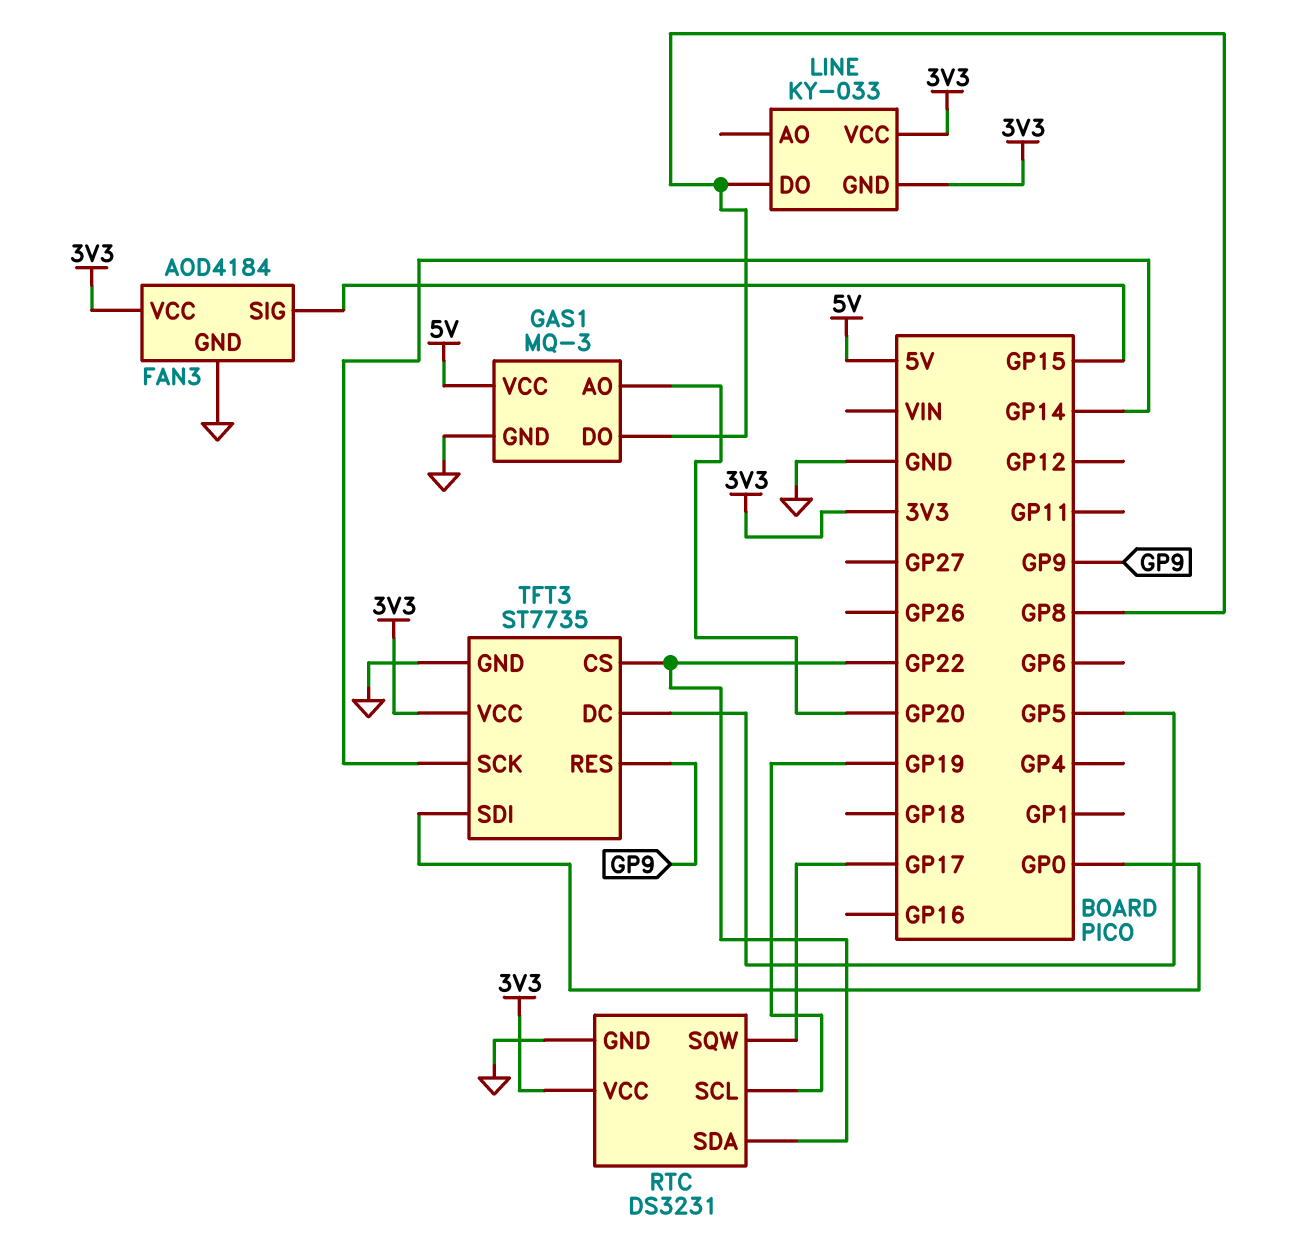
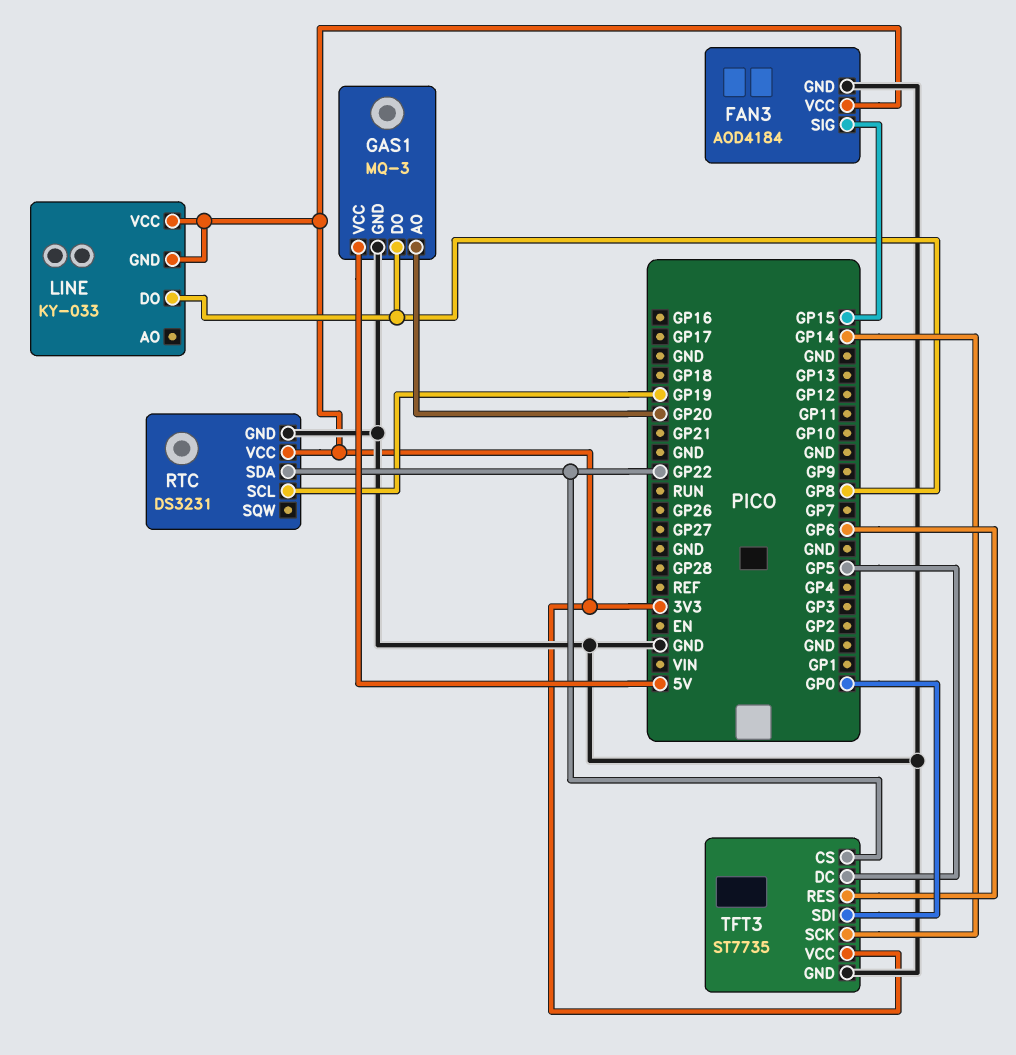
RTC pin SQW: GP17 -> none
TFT3 pin RES: GP9 -> GP6

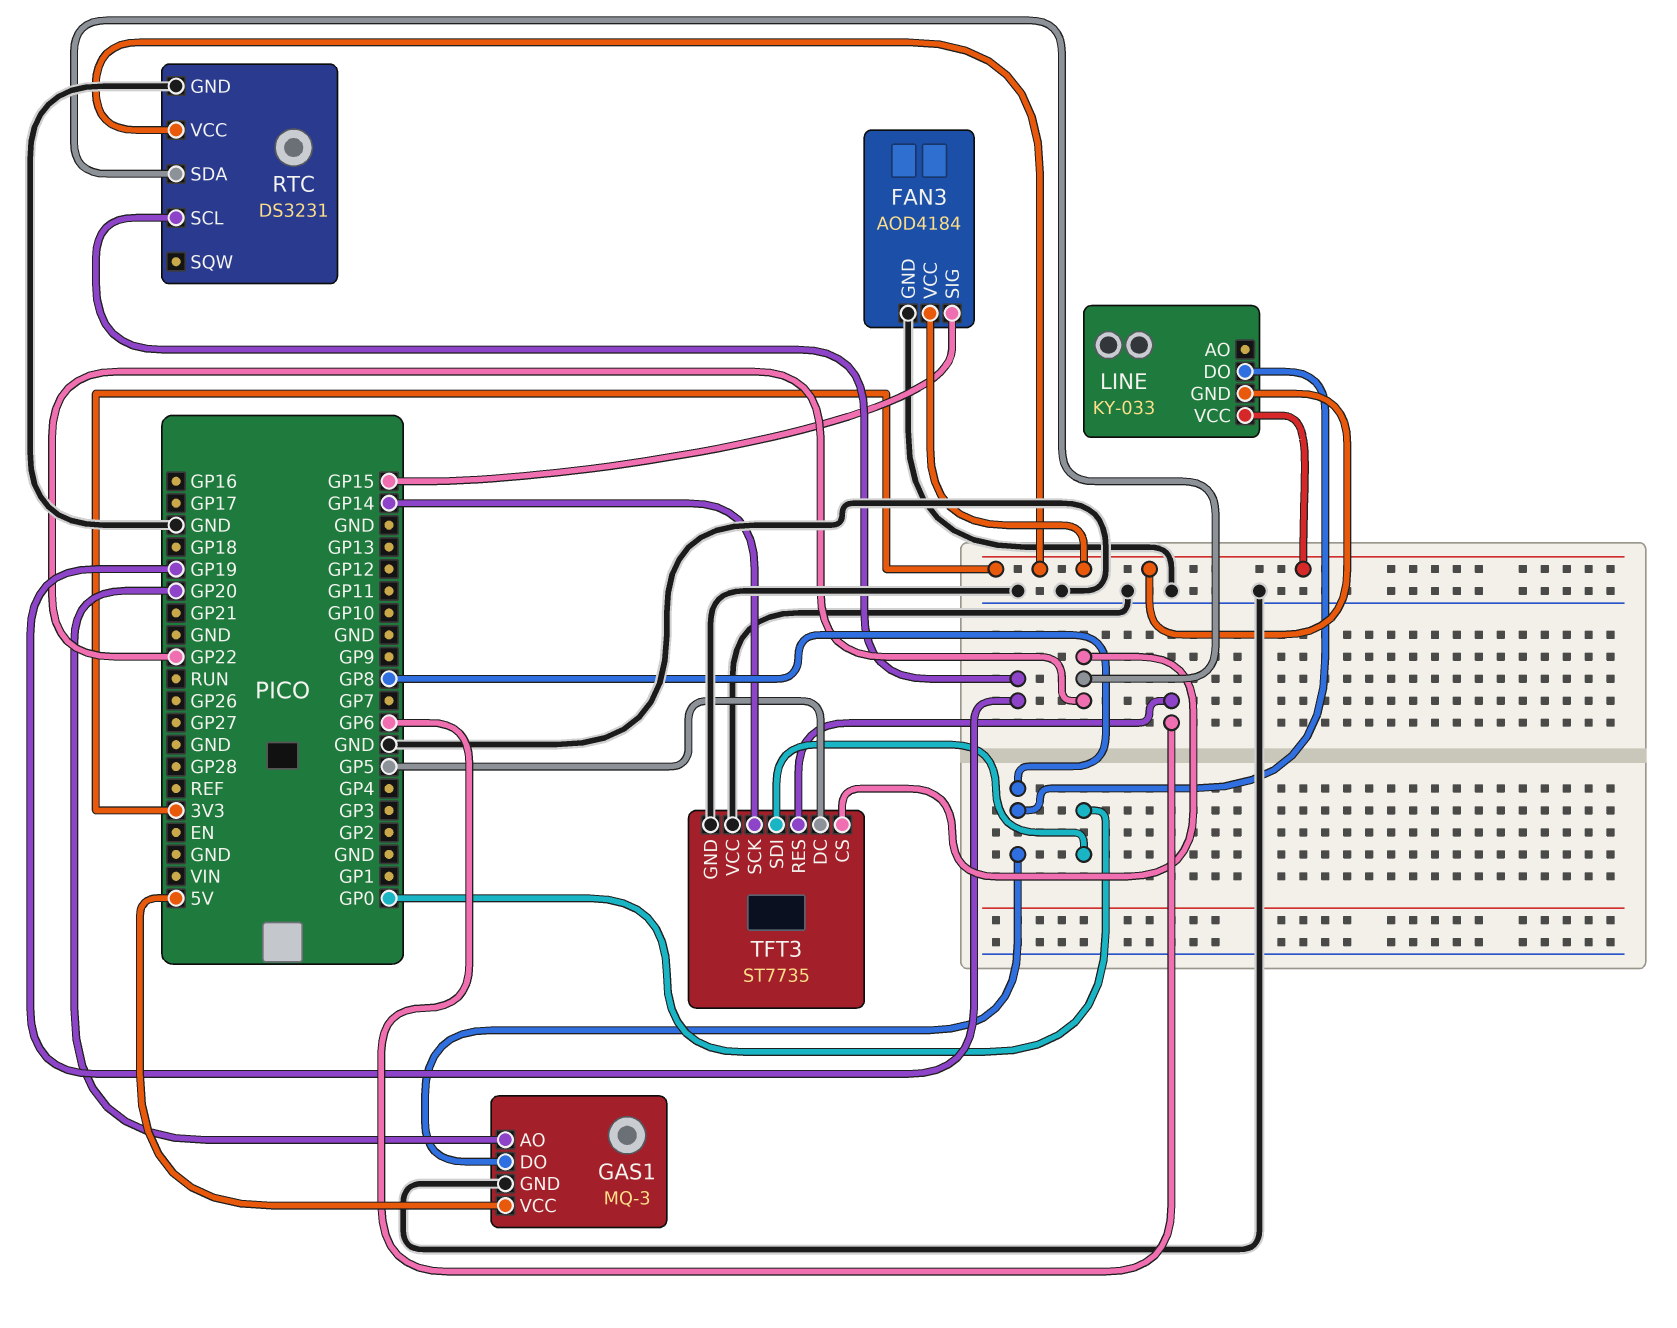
TFT3 pin VCC: 3V3 -> GND

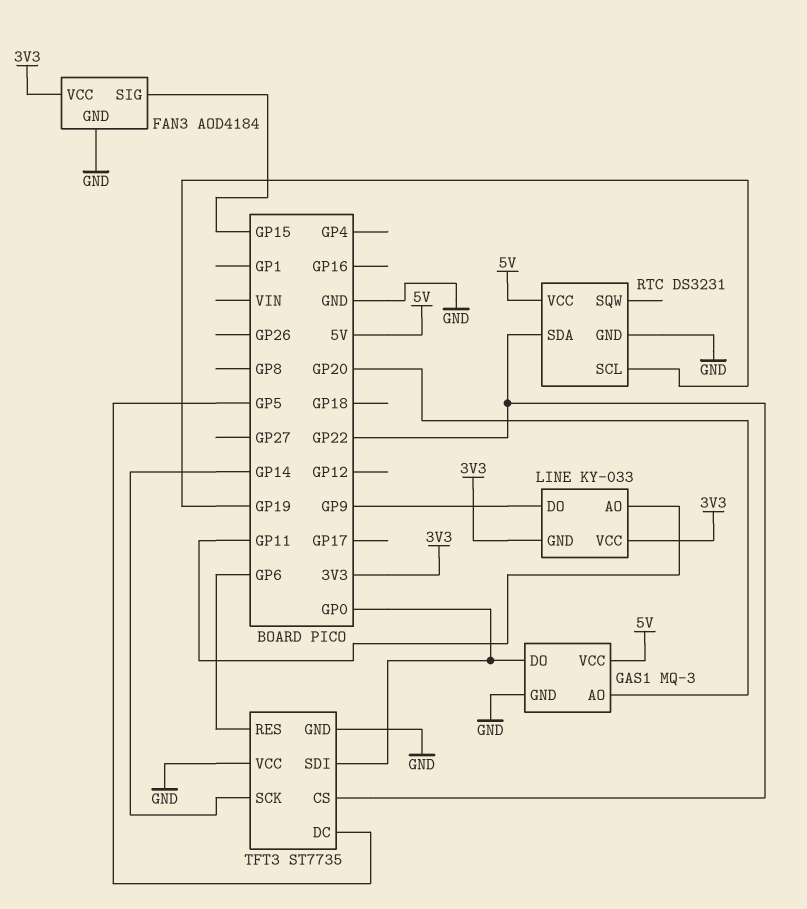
GAS1 pin DO: GP8 -> GP0
LINE pin AO: none -> GP11
LINE pin DO: GP8 -> GP9
RTC pin VCC: 3V3 -> 5V

